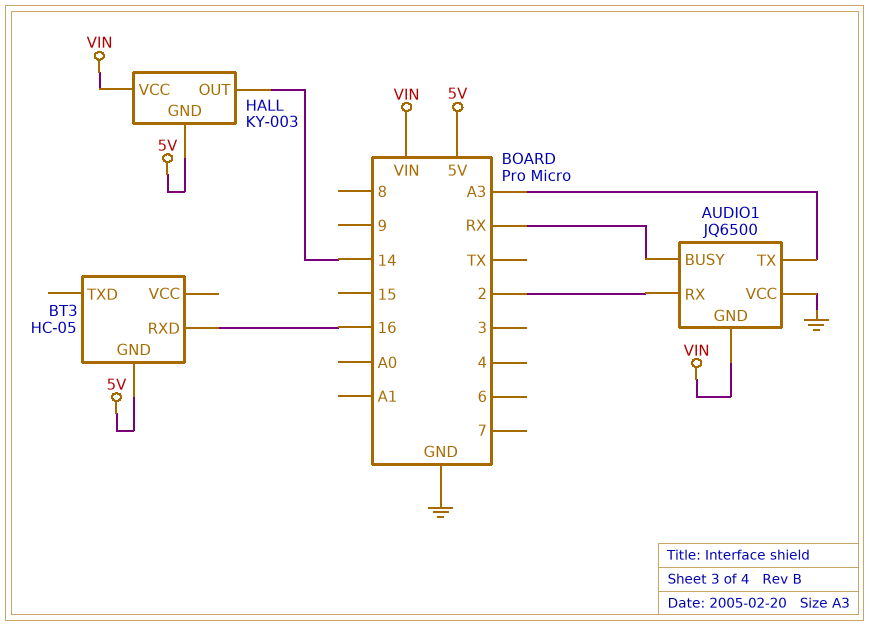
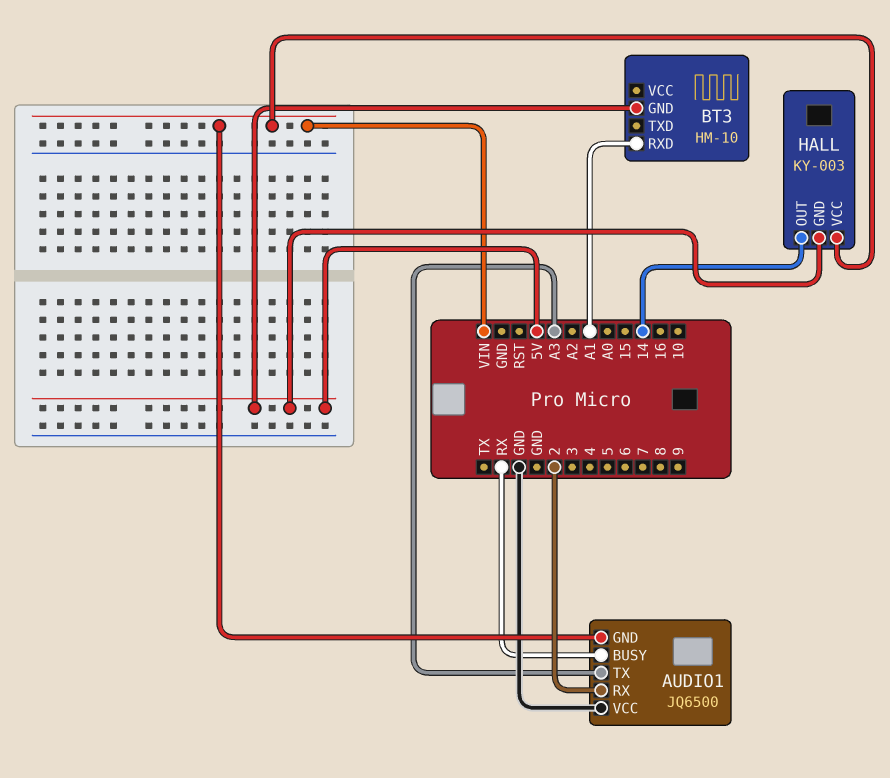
BT3: HC-05 -> HM-10
BT3 pin RXD: 16 -> A1

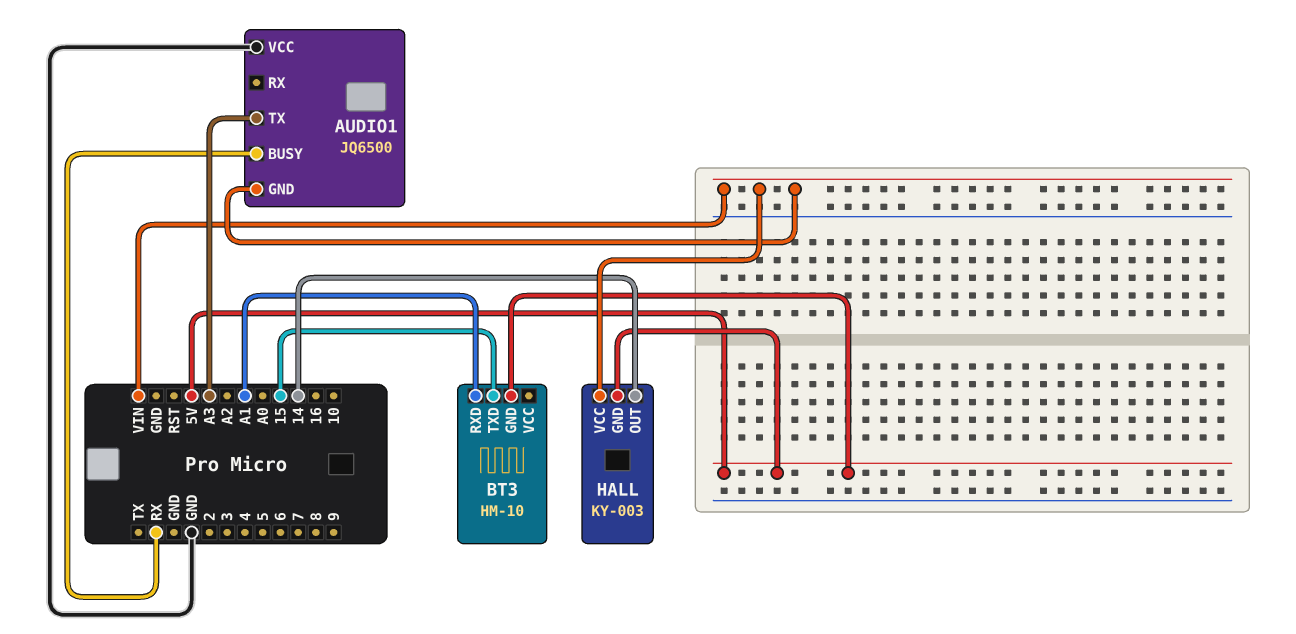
AUDIO1 pin RX: 2 -> none
BT3 pin TXD: none -> 15

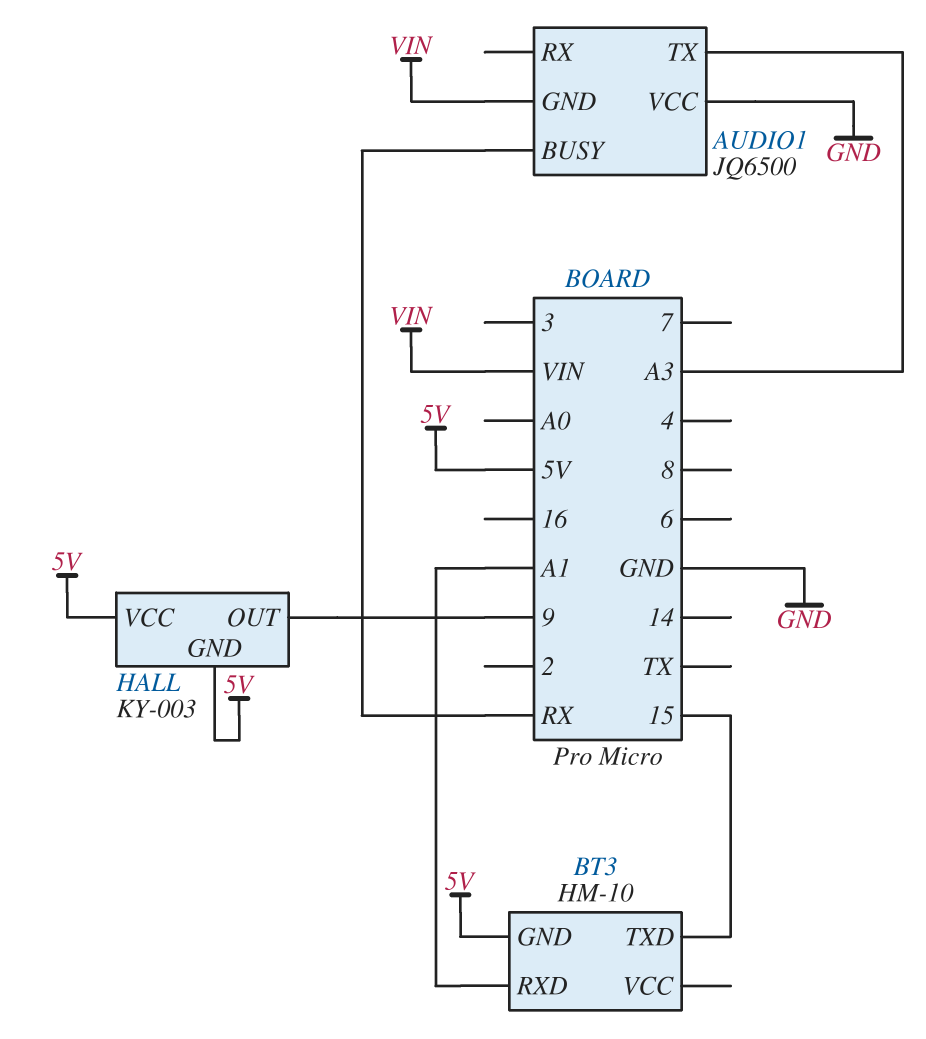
HALL pin OUT: 14 -> 9
HALL pin VCC: VIN -> 5V

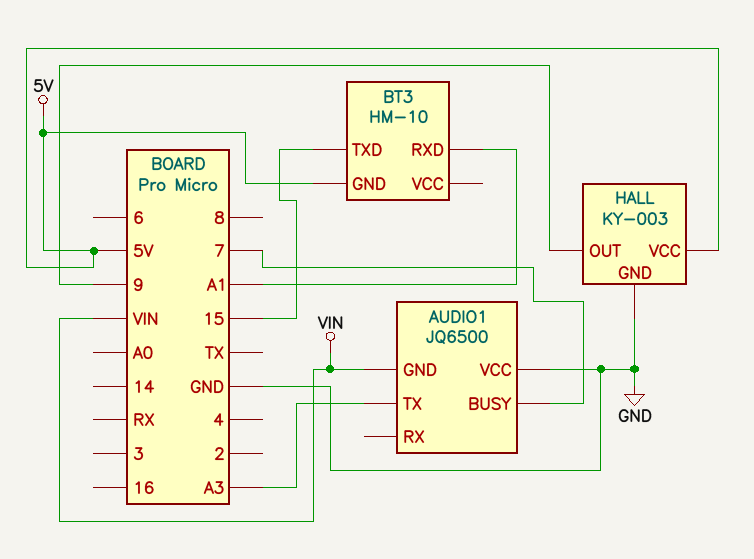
AUDIO1 pin BUSY: RX -> 7
HALL pin GND: 5V -> GND

